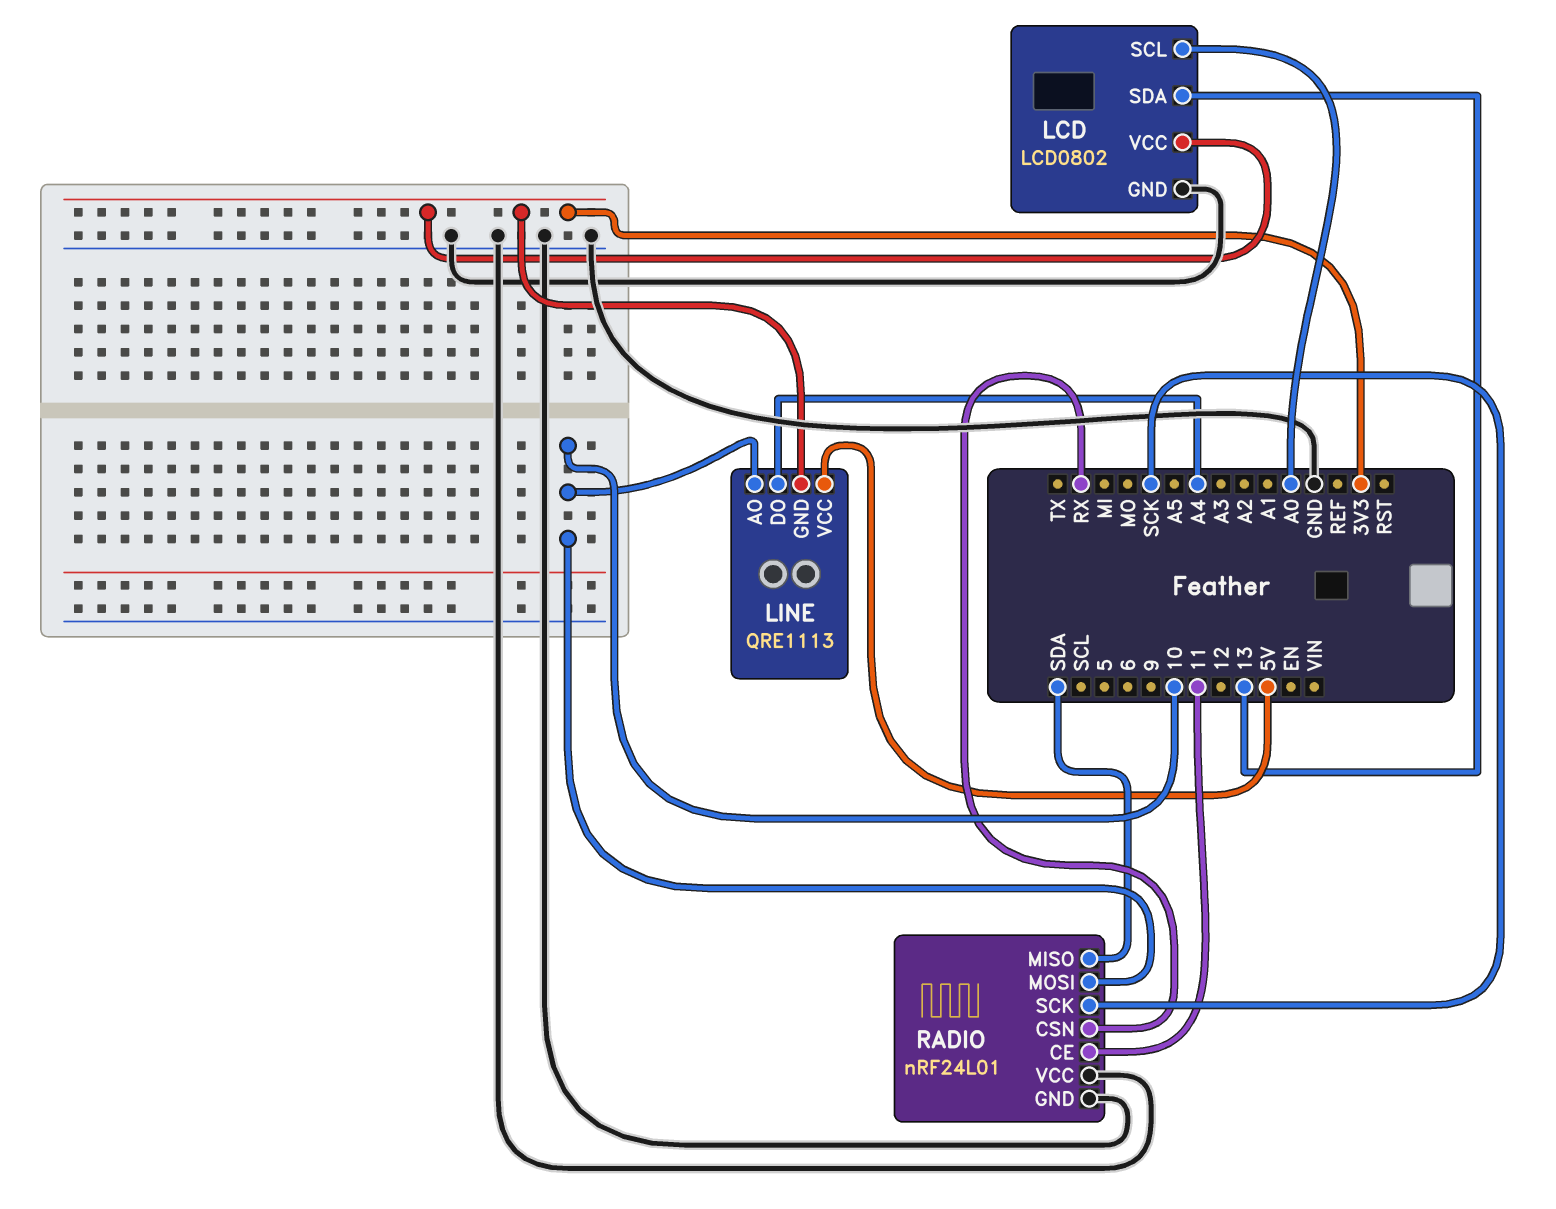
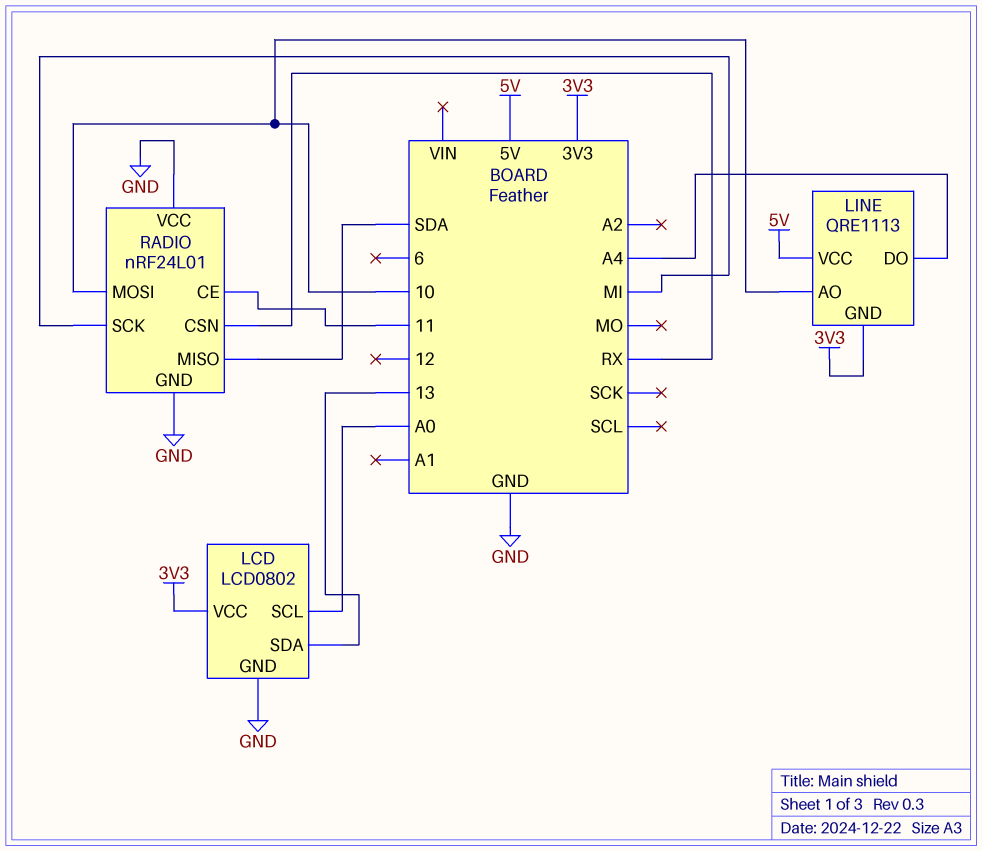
RADIO pin SCK: SCK -> MI

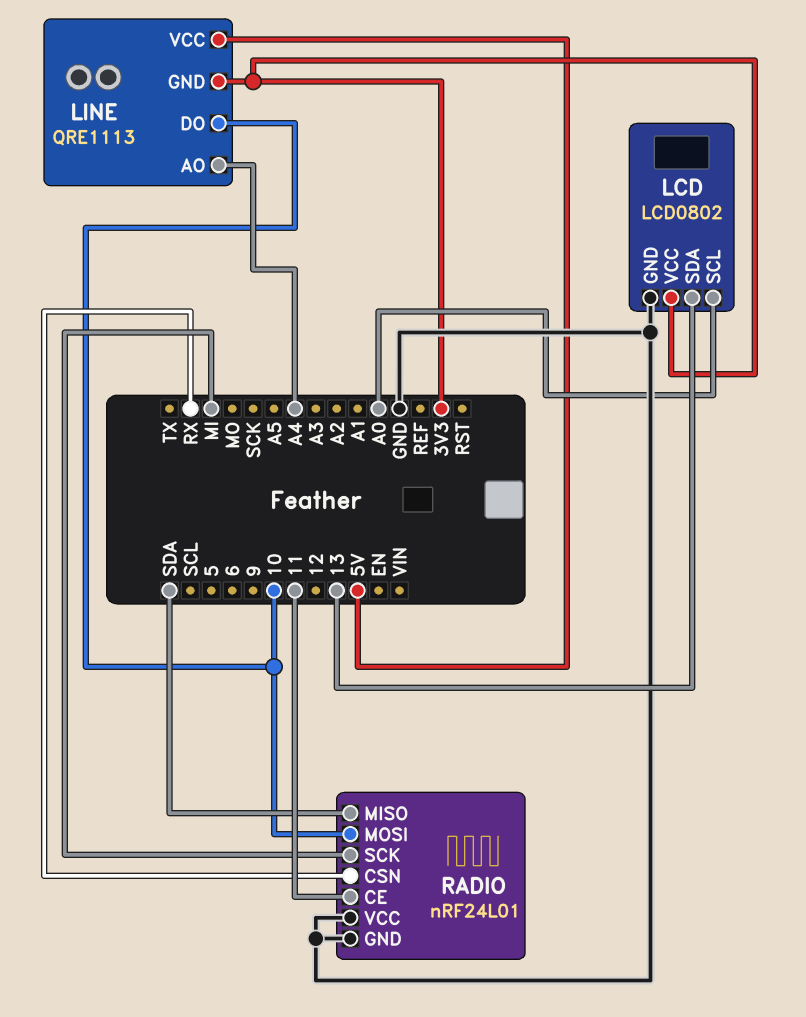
LINE pin AO: 10 -> A4
LINE pin DO: A4 -> 10

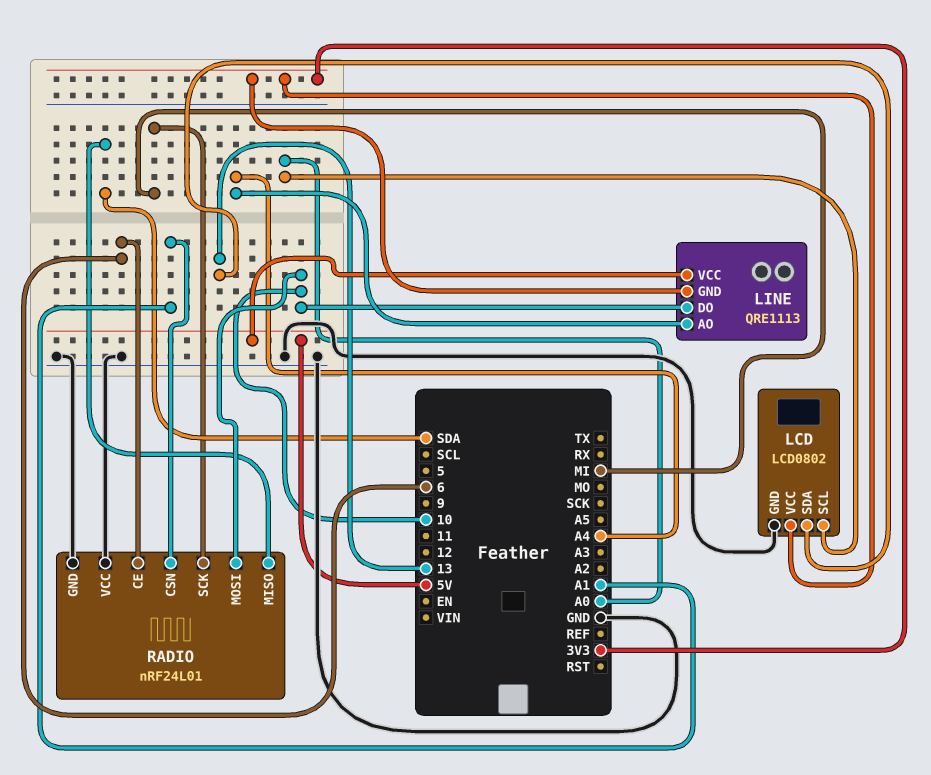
RADIO pin CE: 11 -> 6
RADIO pin CSN: RX -> A1

